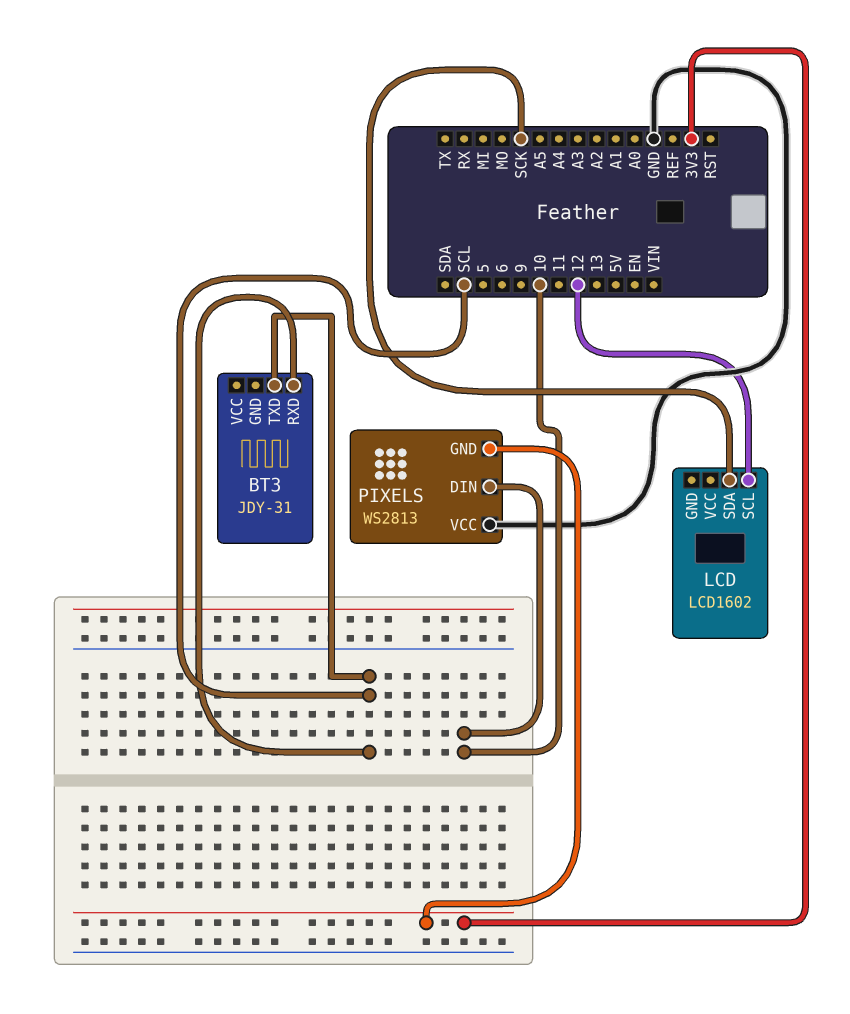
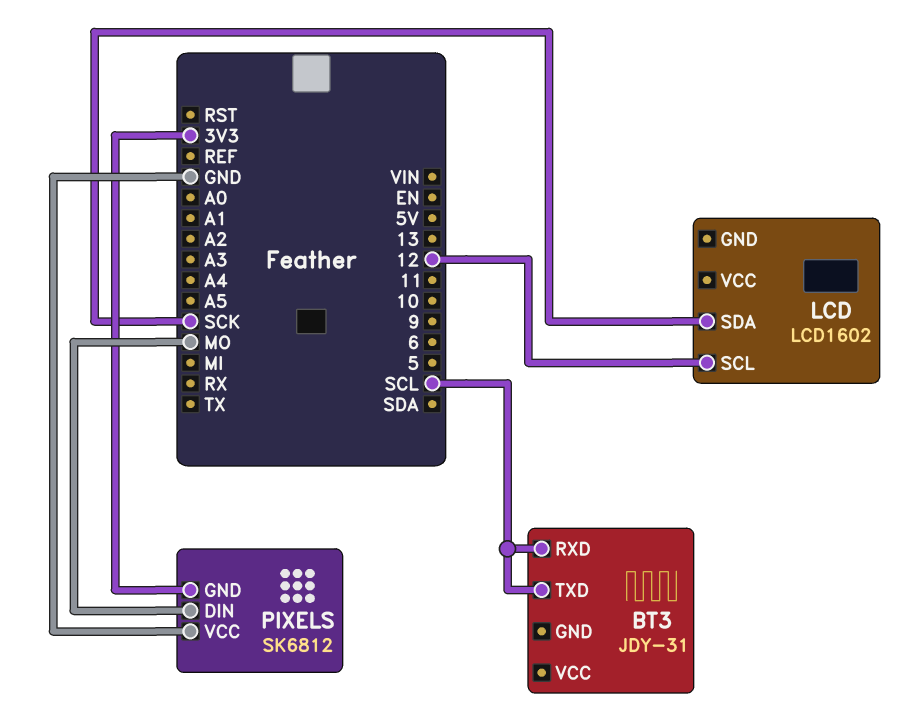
PIXELS: WS2813 -> SK6812
PIXELS pin DIN: 10 -> MO

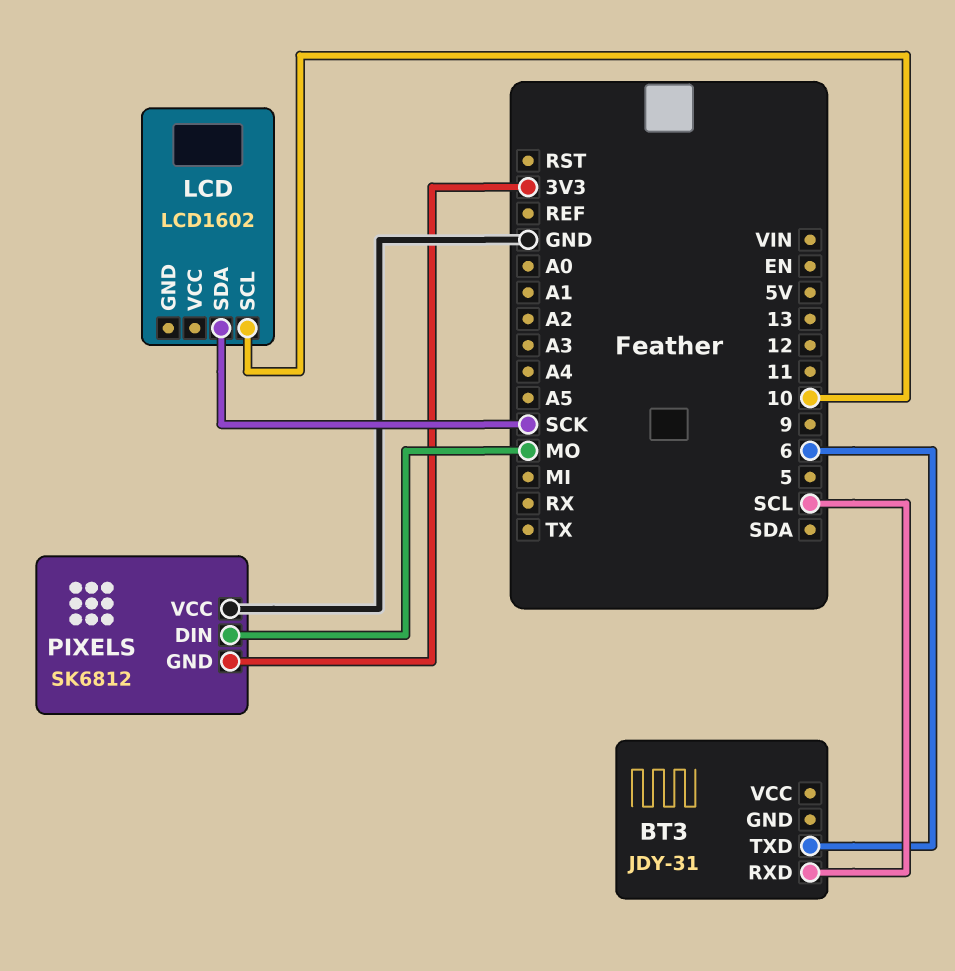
BT3 pin TXD: SCL -> 6
LCD pin SCL: 12 -> 10

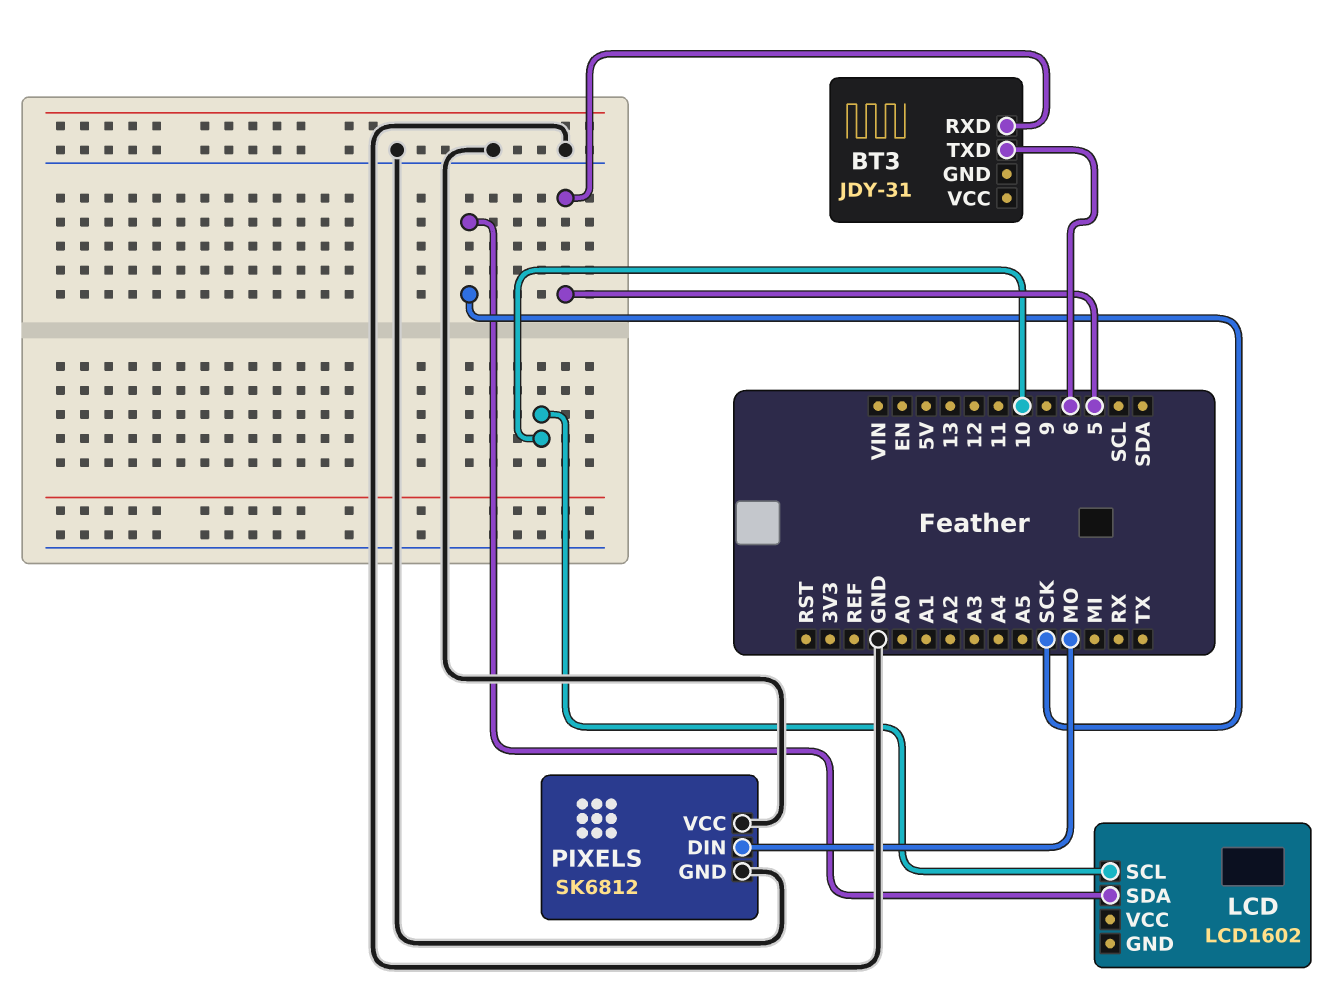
BT3 pin RXD: SCL -> 5
PIXELS pin GND: 3V3 -> GND

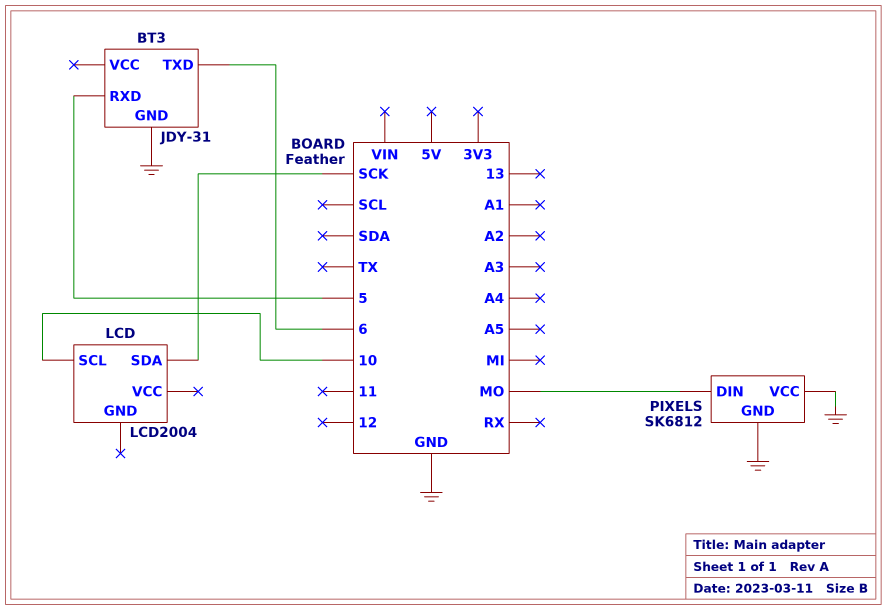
BT3 pin GND: none -> GND
LCD: LCD1602 -> LCD2004

